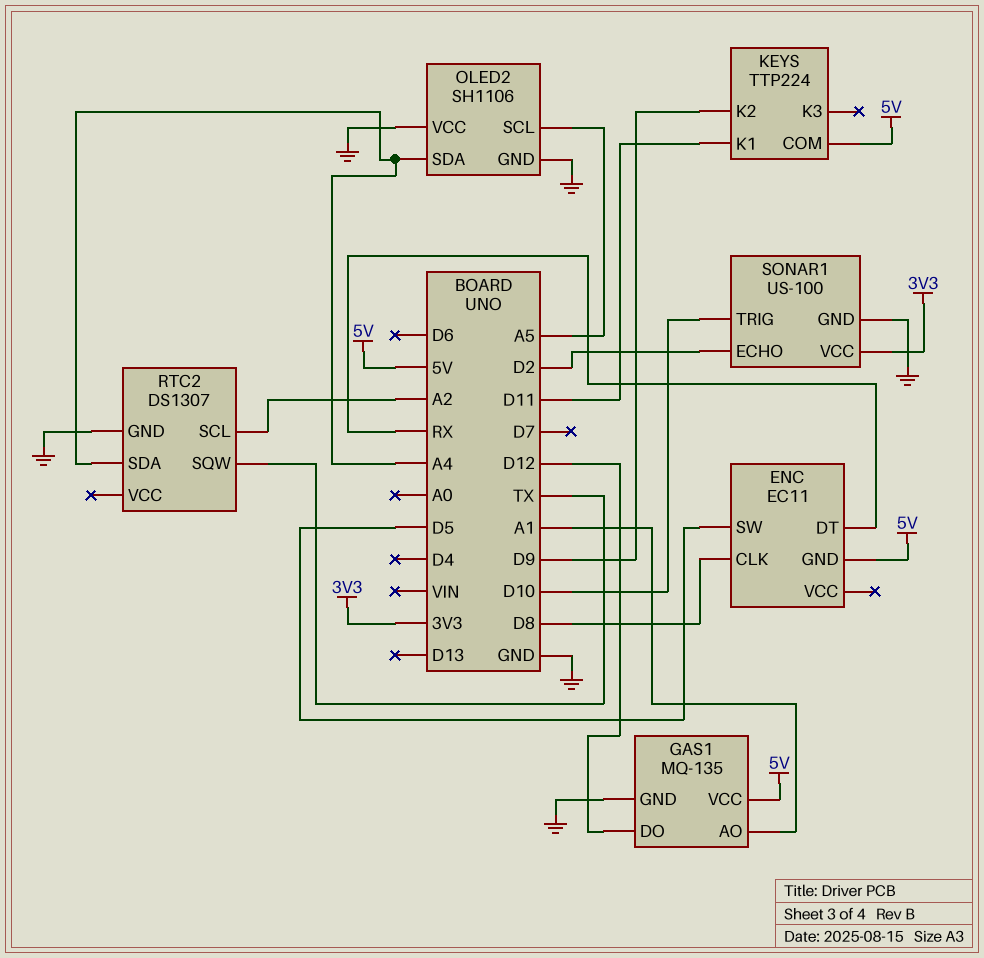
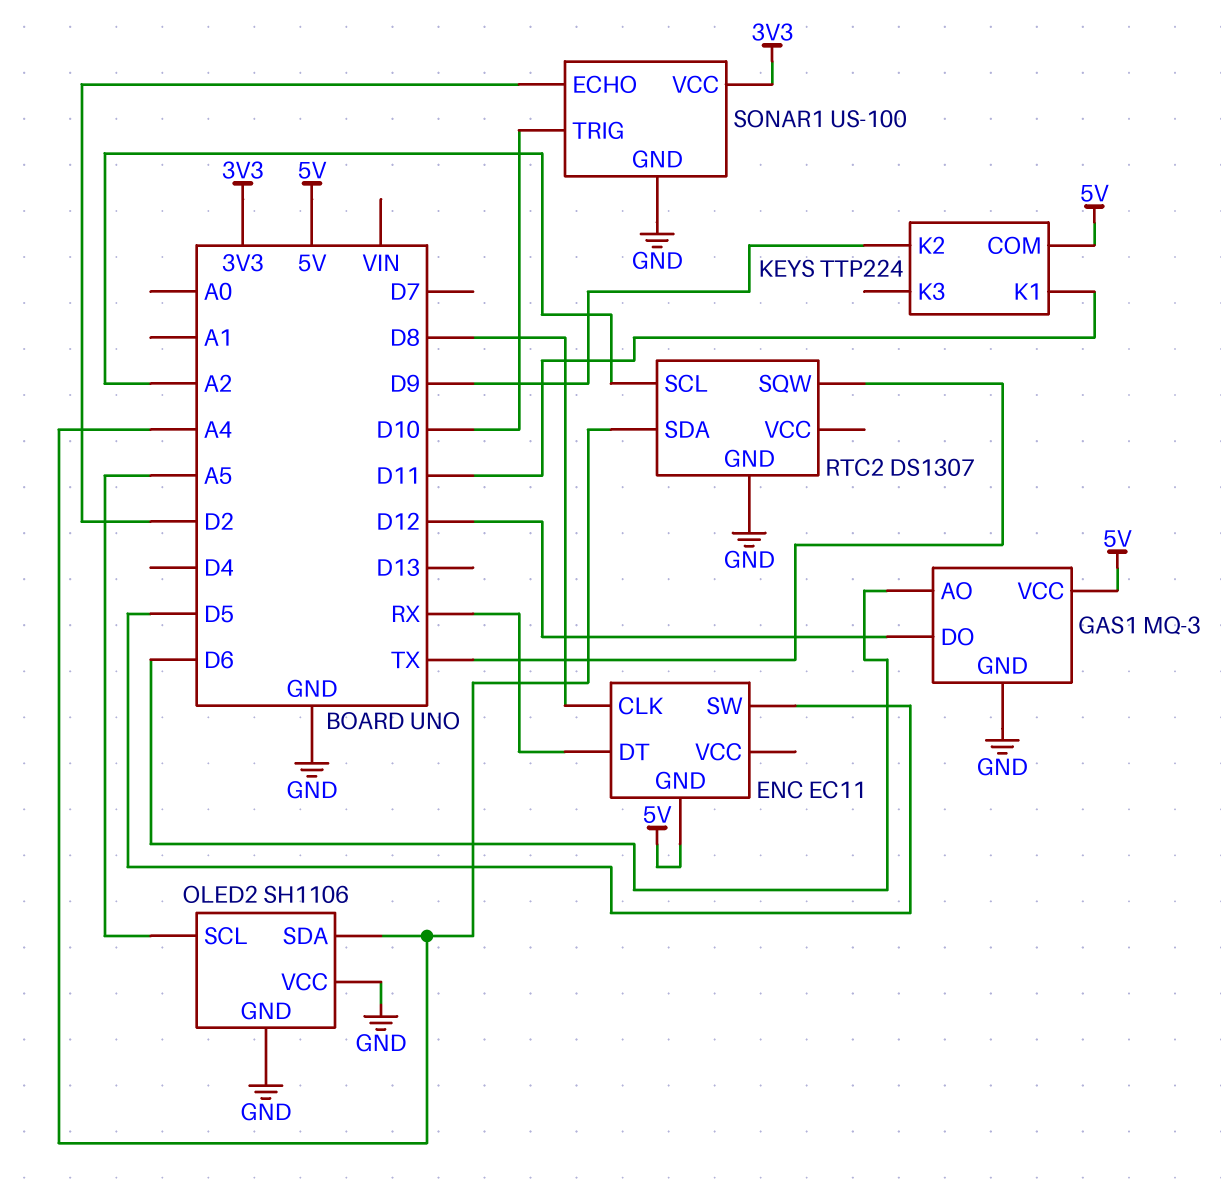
GAS1: MQ-135 -> MQ-3
GAS1 pin AO: A1 -> D6

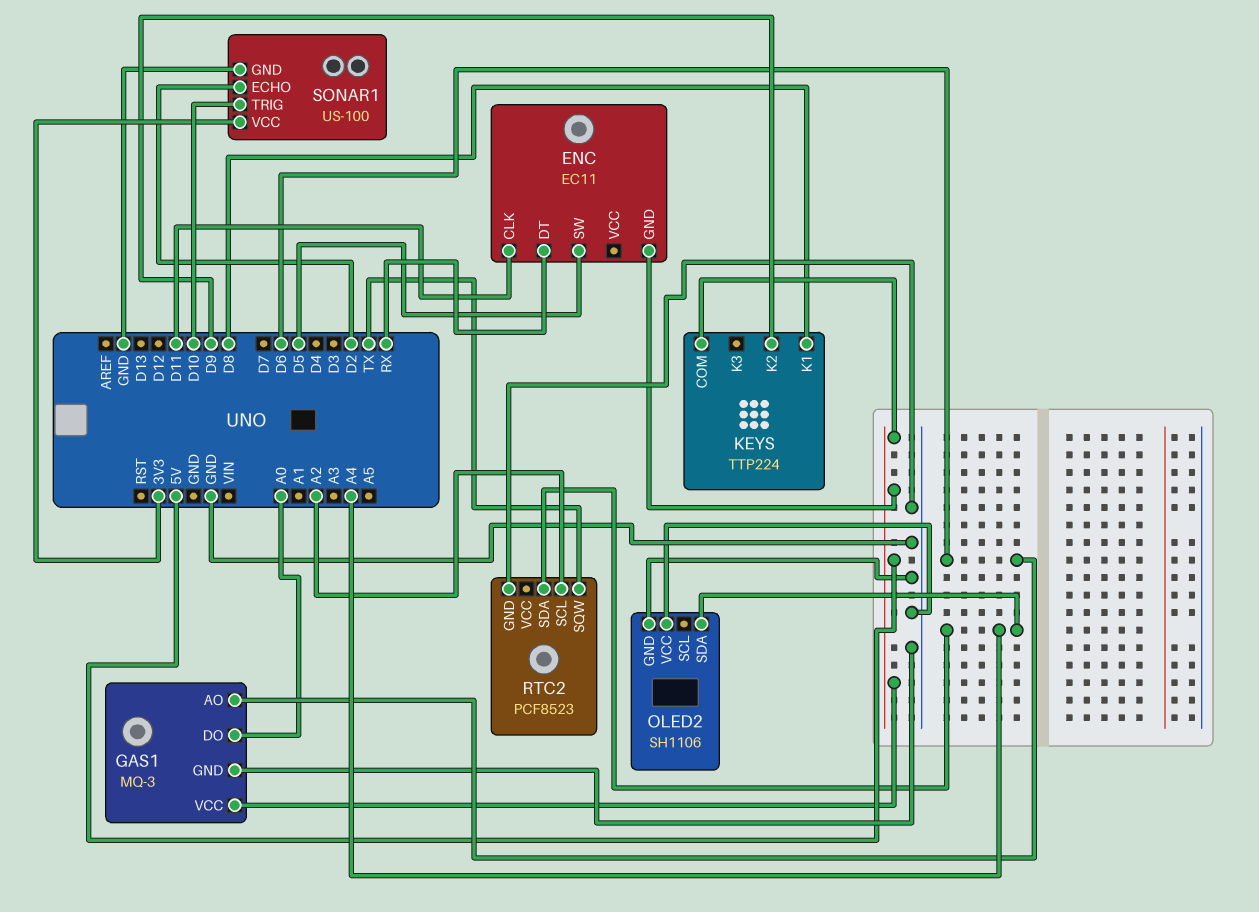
ENC pin CLK: D8 -> D11
GAS1 pin DO: D12 -> A0
KEYS pin K1: D11 -> D8
OLED2 pin SCL: A5 -> none
RTC2: DS1307 -> PCF8523

